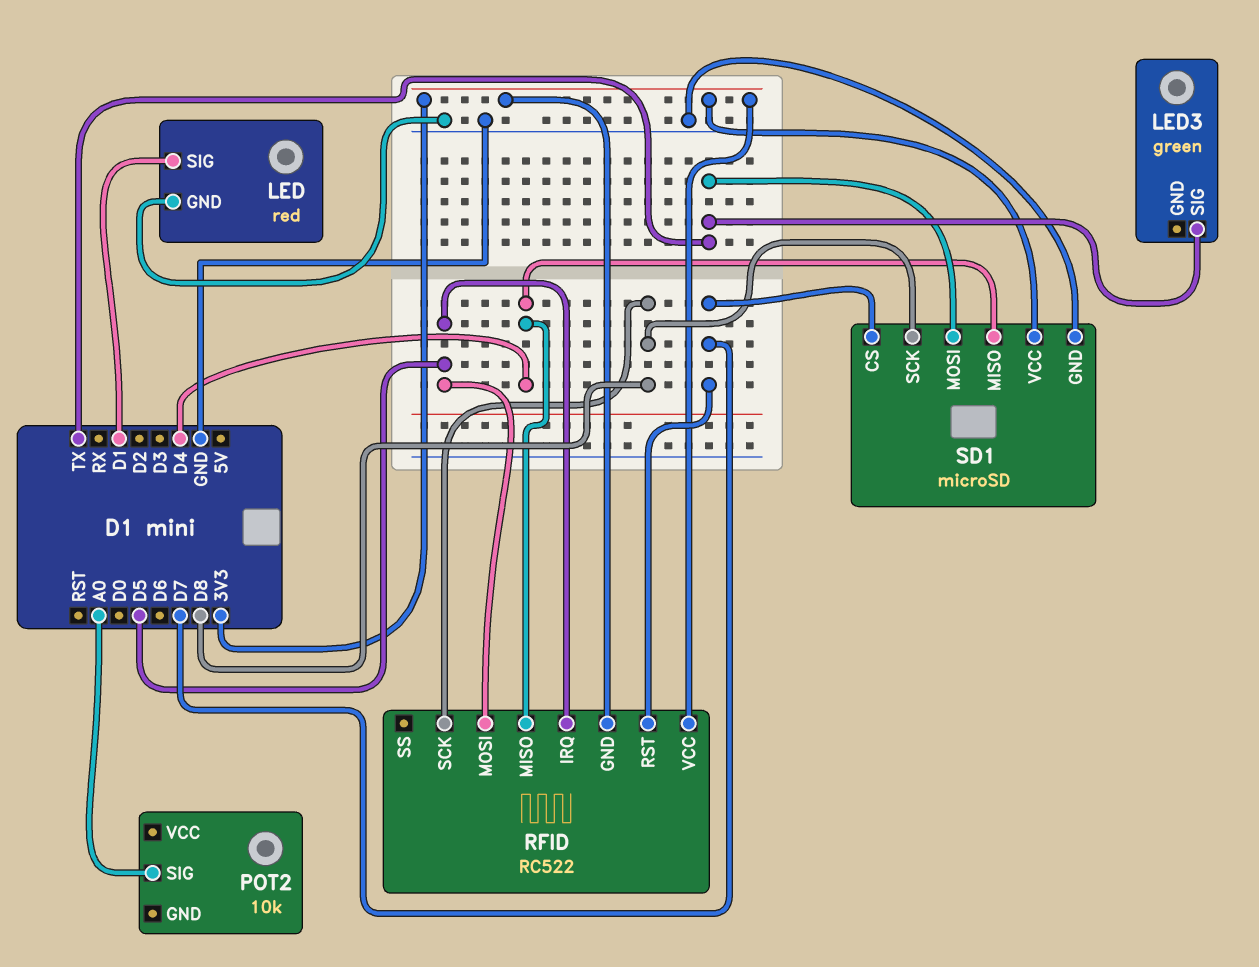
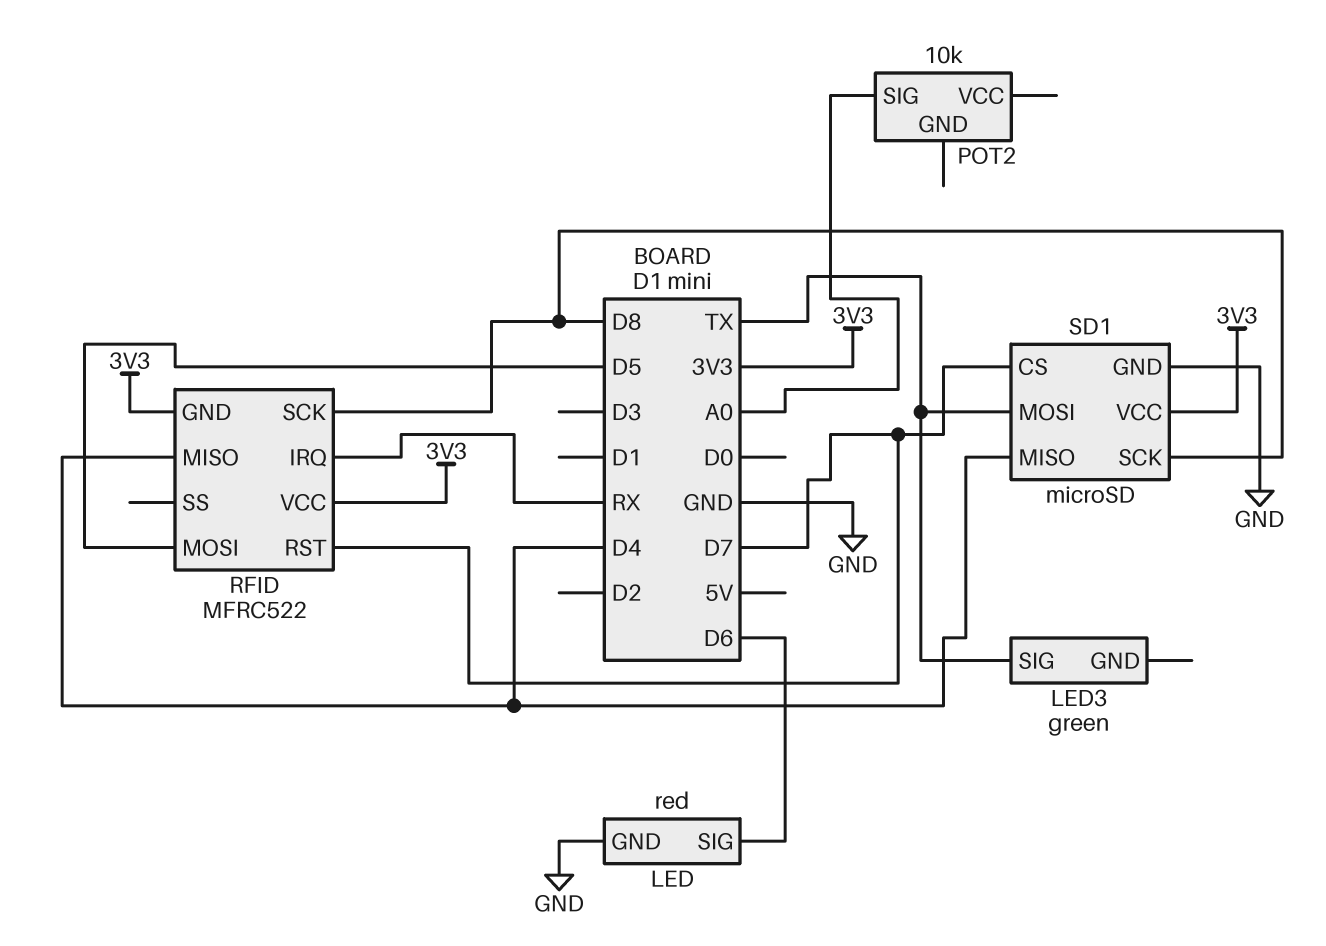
LED pin SIG: D1 -> D6
RFID: RC522 -> MFRC522
RFID pin IRQ: D5 -> RX

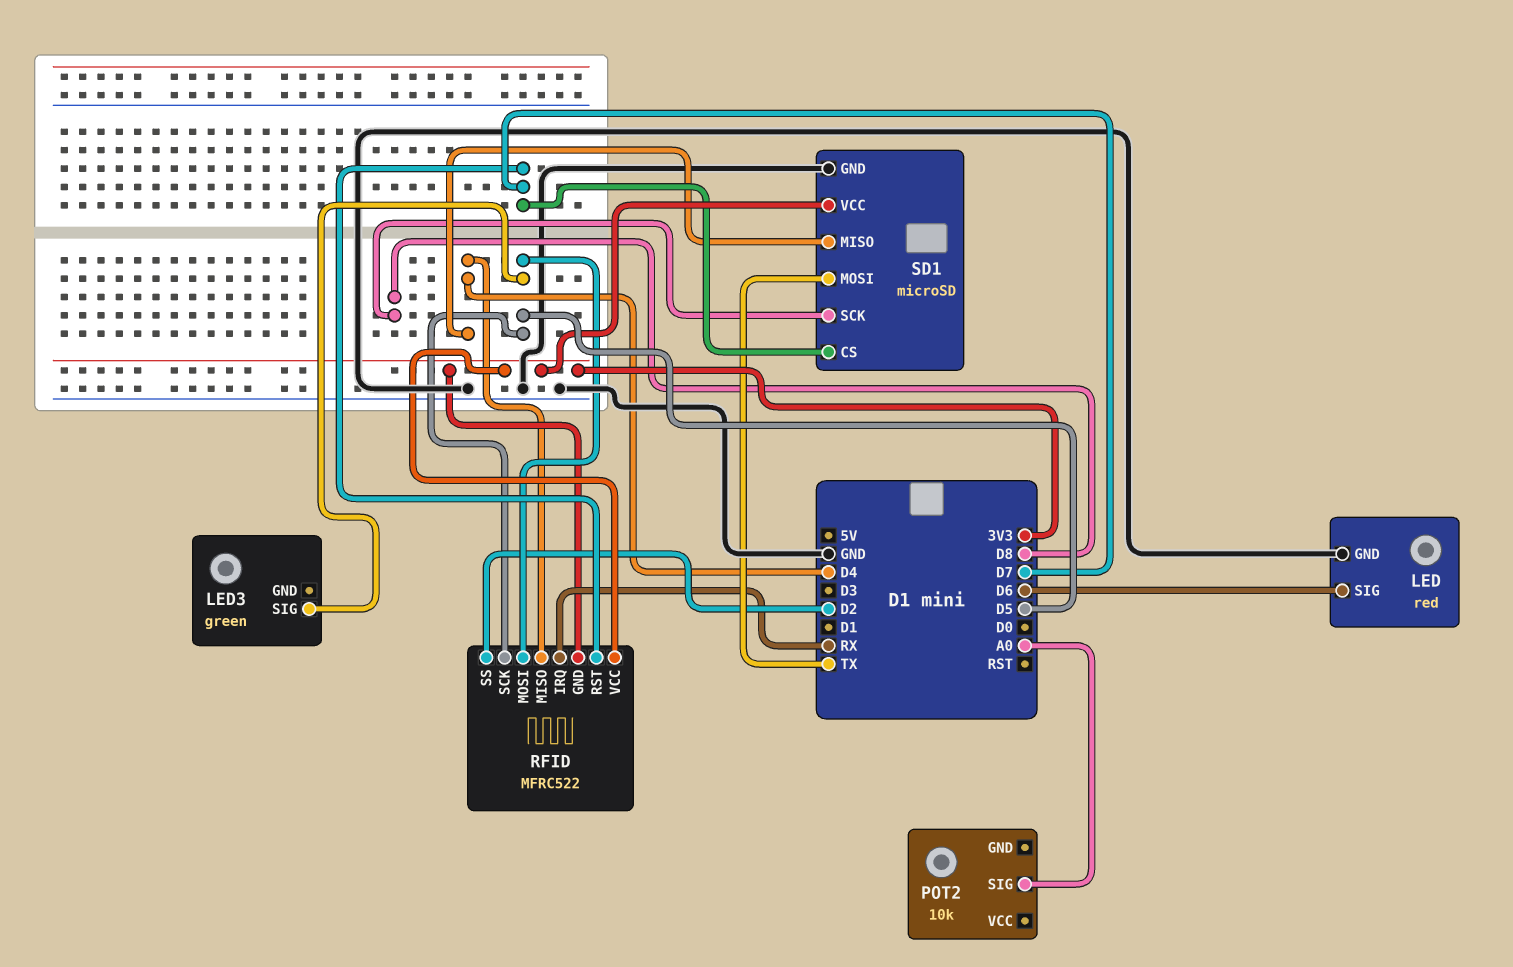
LED3 pin SIG: TX -> D5
RFID pin SCK: D8 -> D5
RFID pin SS: none -> D2

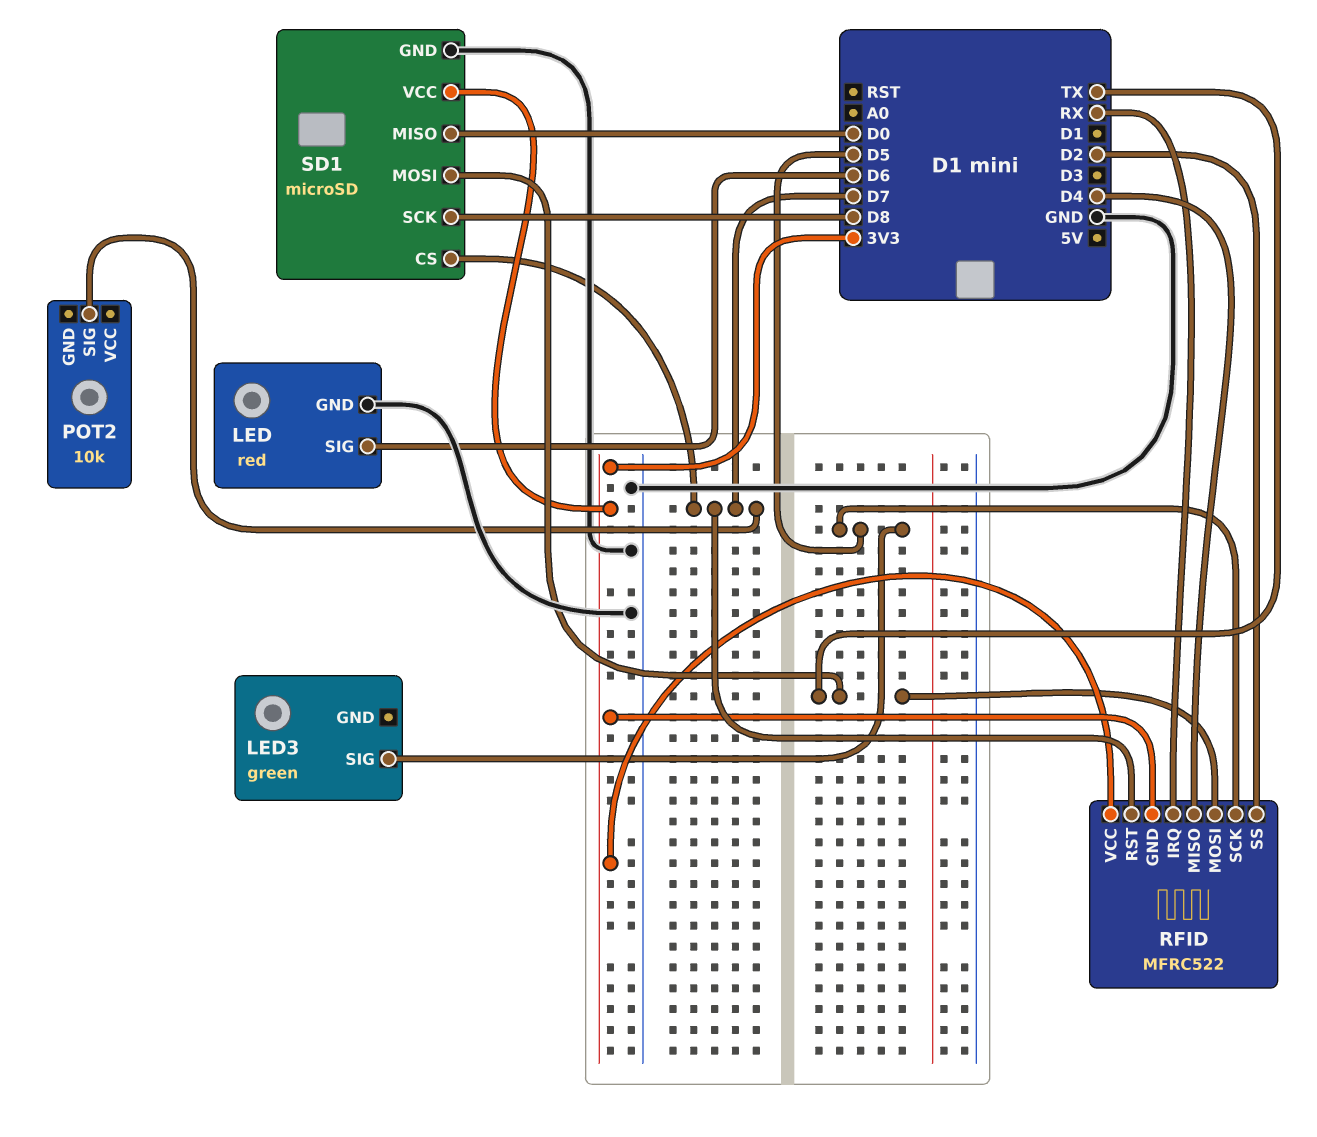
POT2 pin SIG: A0 -> D7
RFID pin MOSI: D5 -> TX
SD1 pin MISO: D4 -> D0

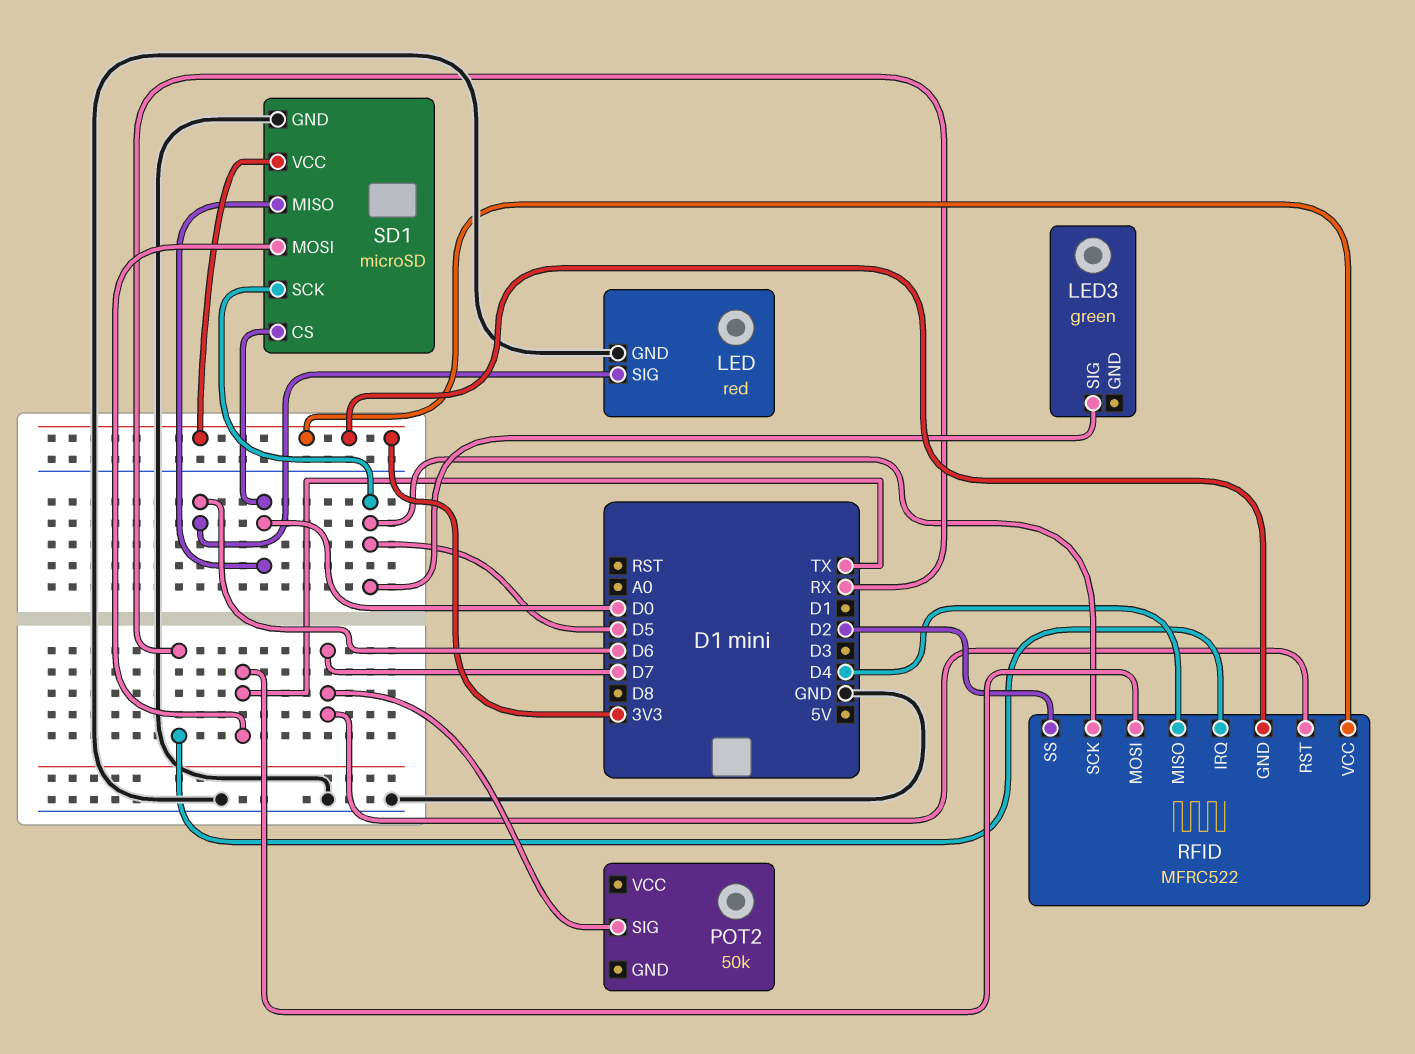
POT2: 10k -> 50k
SD1 pin CS: D7 -> D0
SD1 pin SCK: D8 -> D5

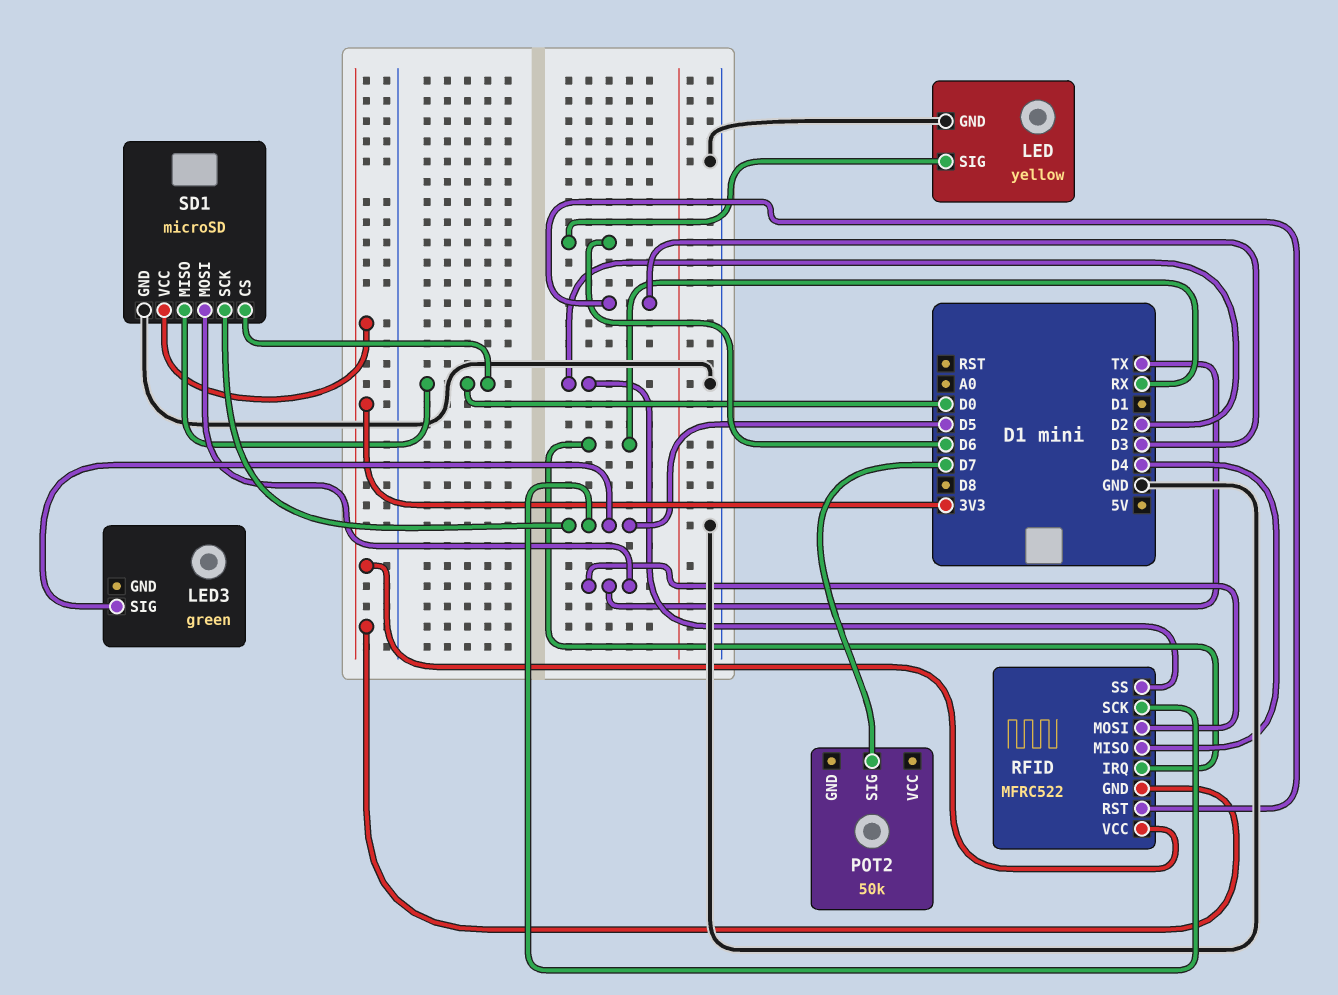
LED: red -> yellow
RFID pin RST: D7 -> D3

